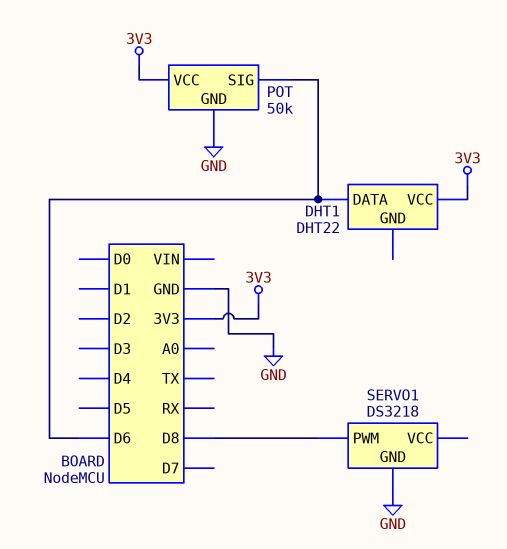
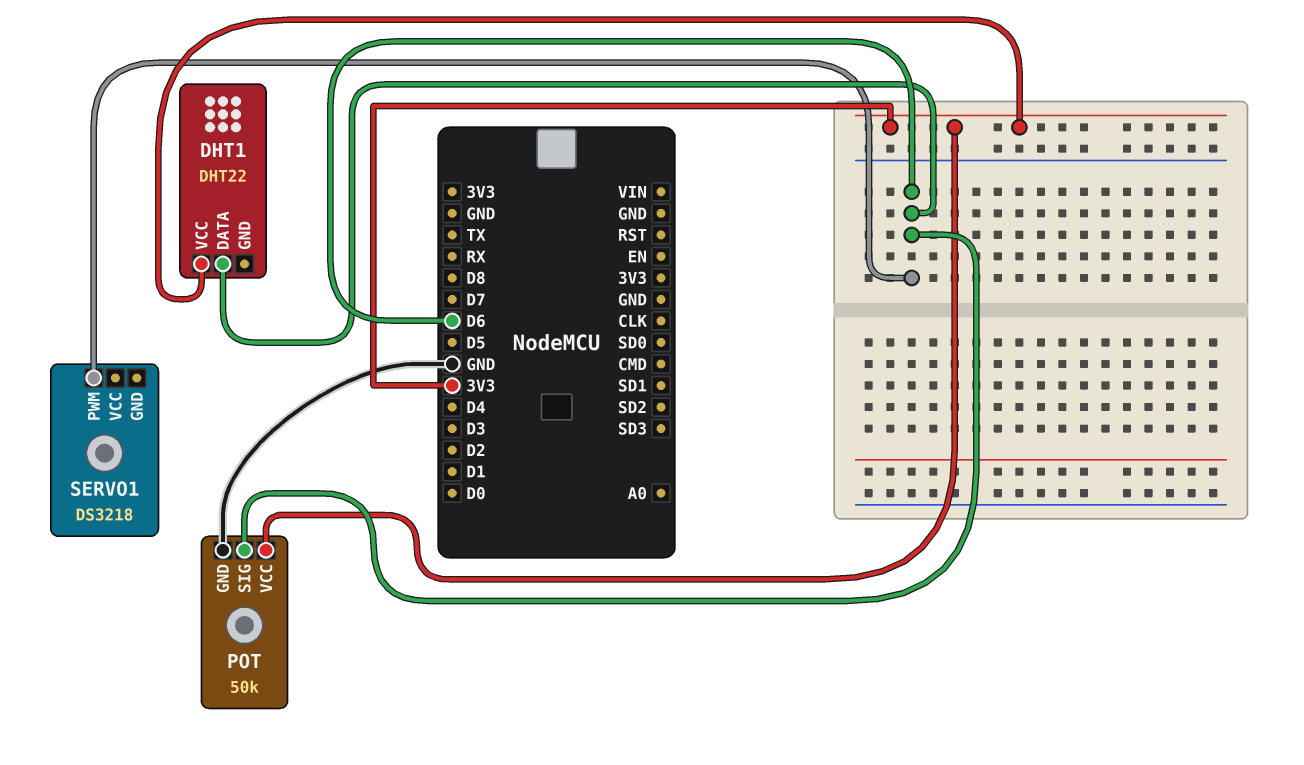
SERVO1 pin GND: GND -> none
SERVO1 pin PWM: D8 -> D6

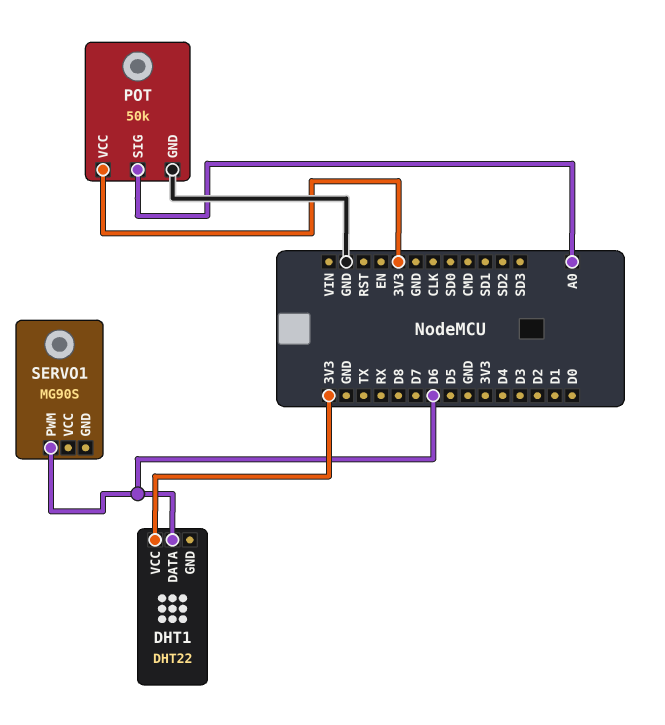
POT pin SIG: D6 -> A0
SERVO1: DS3218 -> MG90S

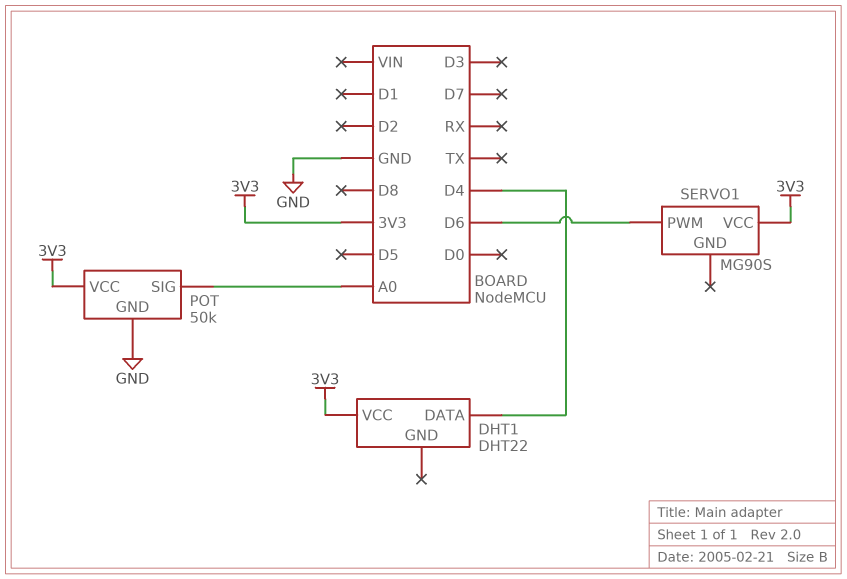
DHT1 pin DATA: D6 -> D4
SERVO1 pin VCC: none -> 3V3

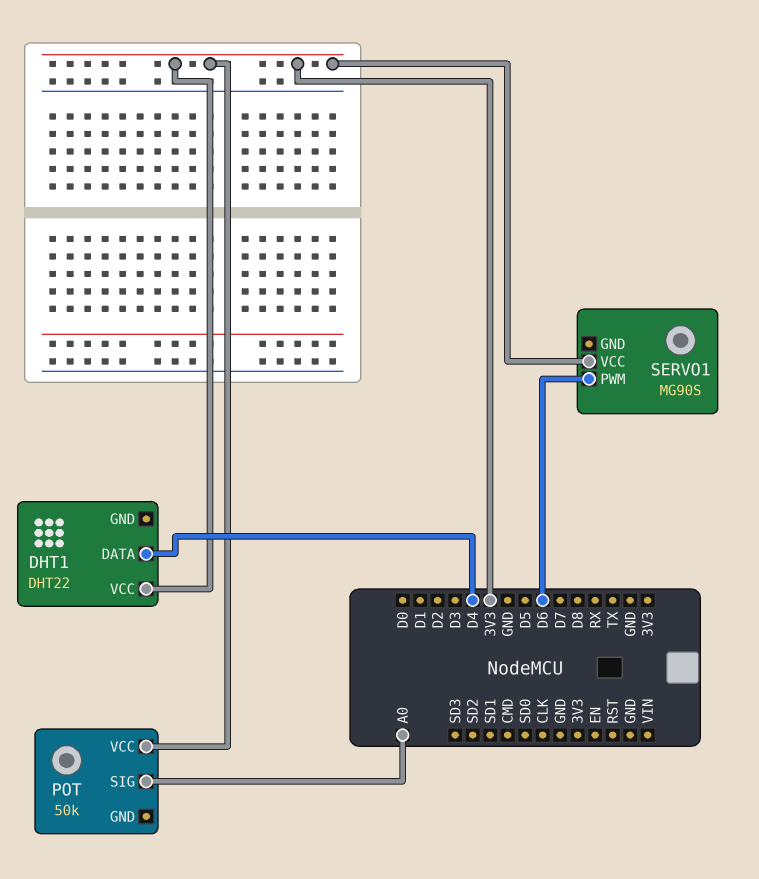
POT pin GND: GND -> none

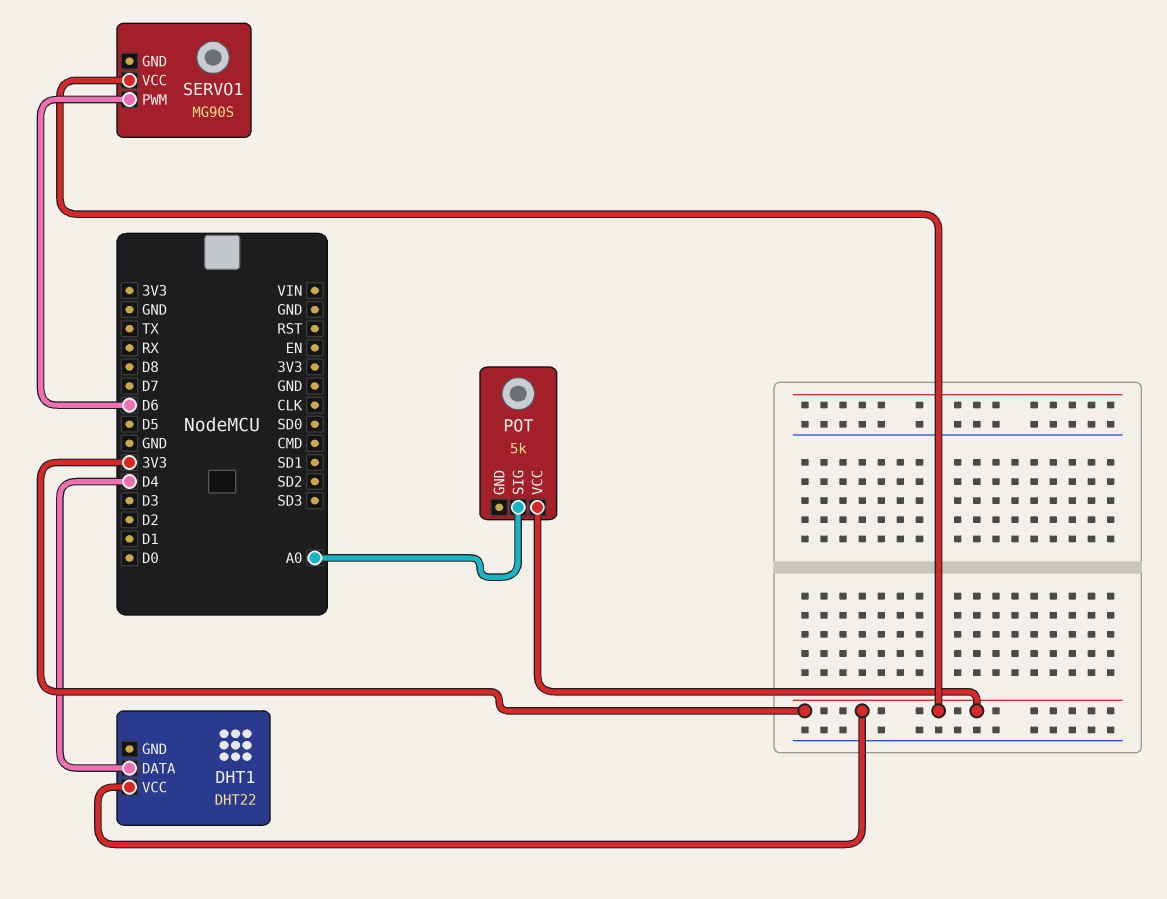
POT: 50k -> 5k

